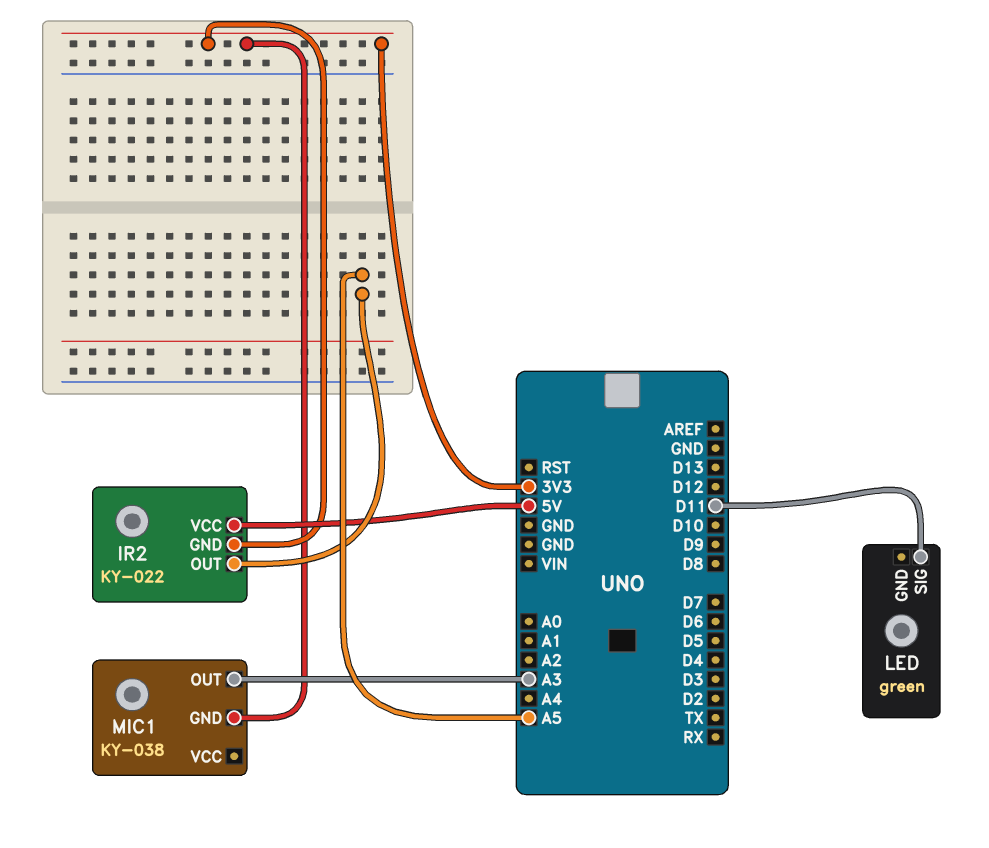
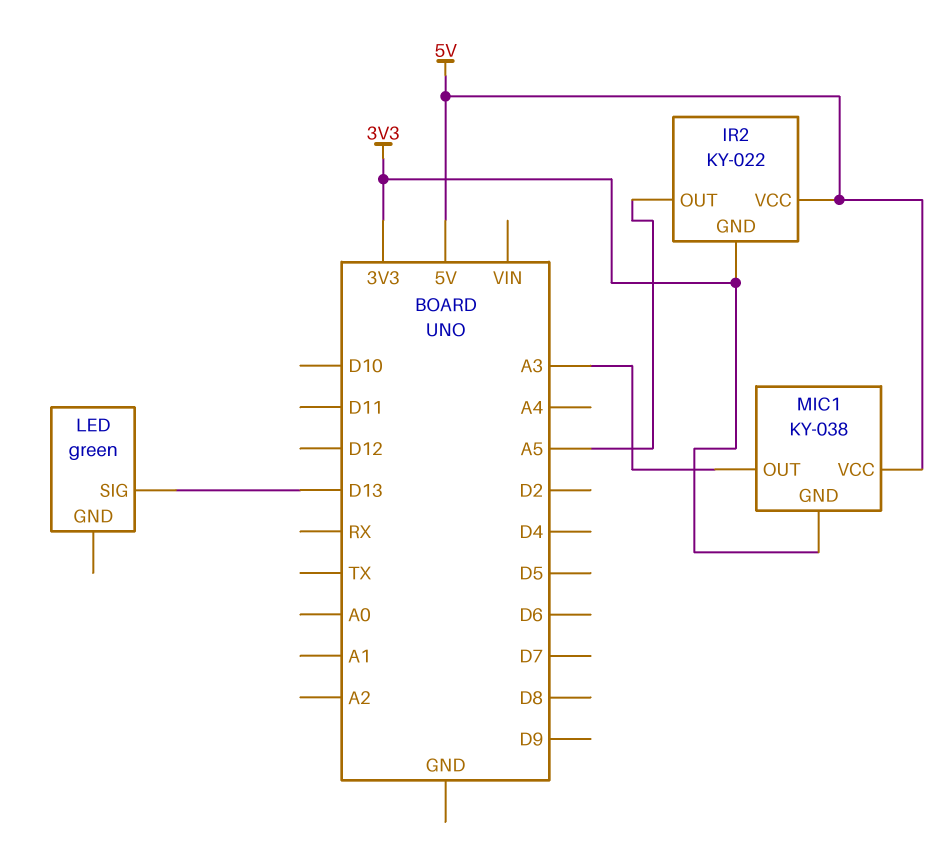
LED pin SIG: D11 -> D13
MIC1 pin VCC: none -> 5V

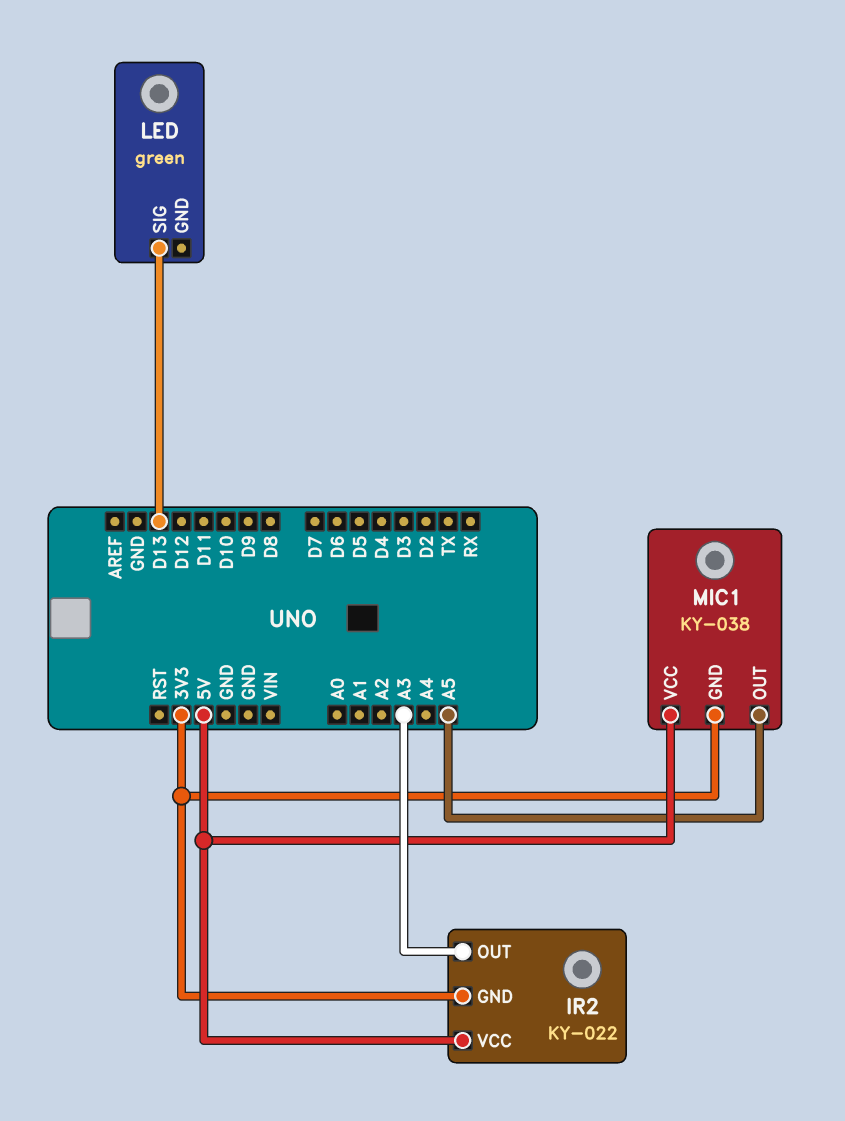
IR2 pin OUT: A5 -> A3
MIC1 pin OUT: A3 -> A5

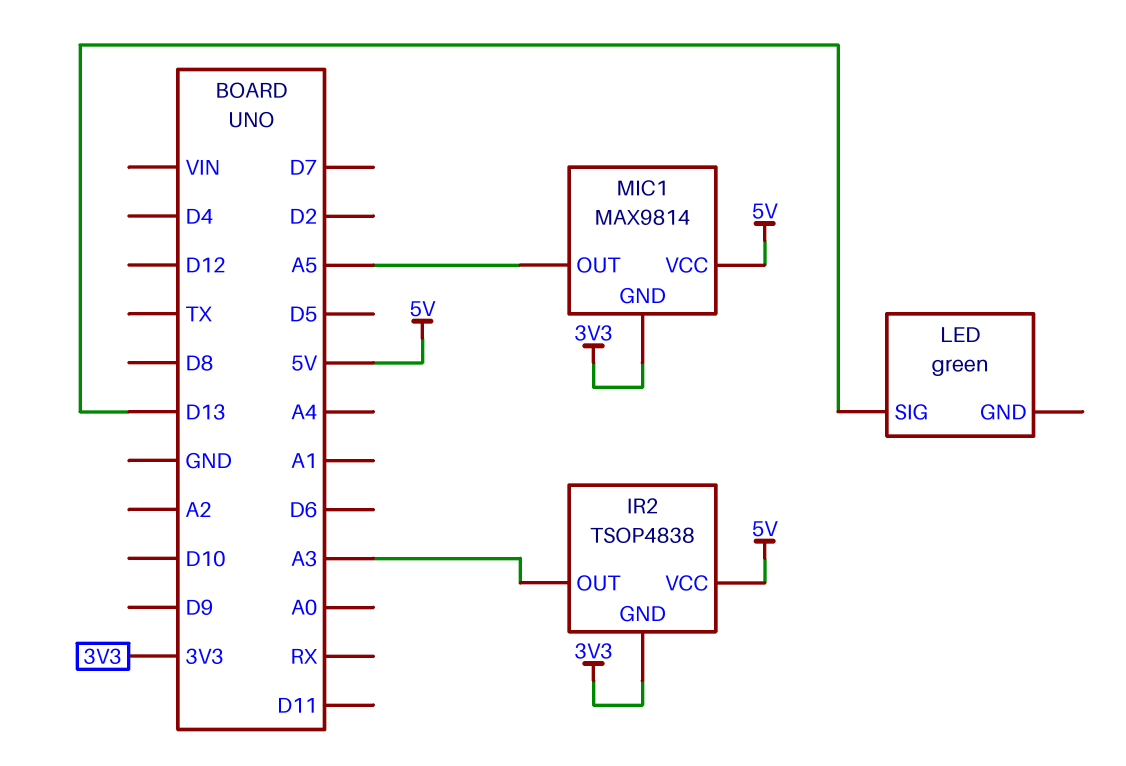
IR2: KY-022 -> TSOP4838
MIC1: KY-038 -> MAX9814

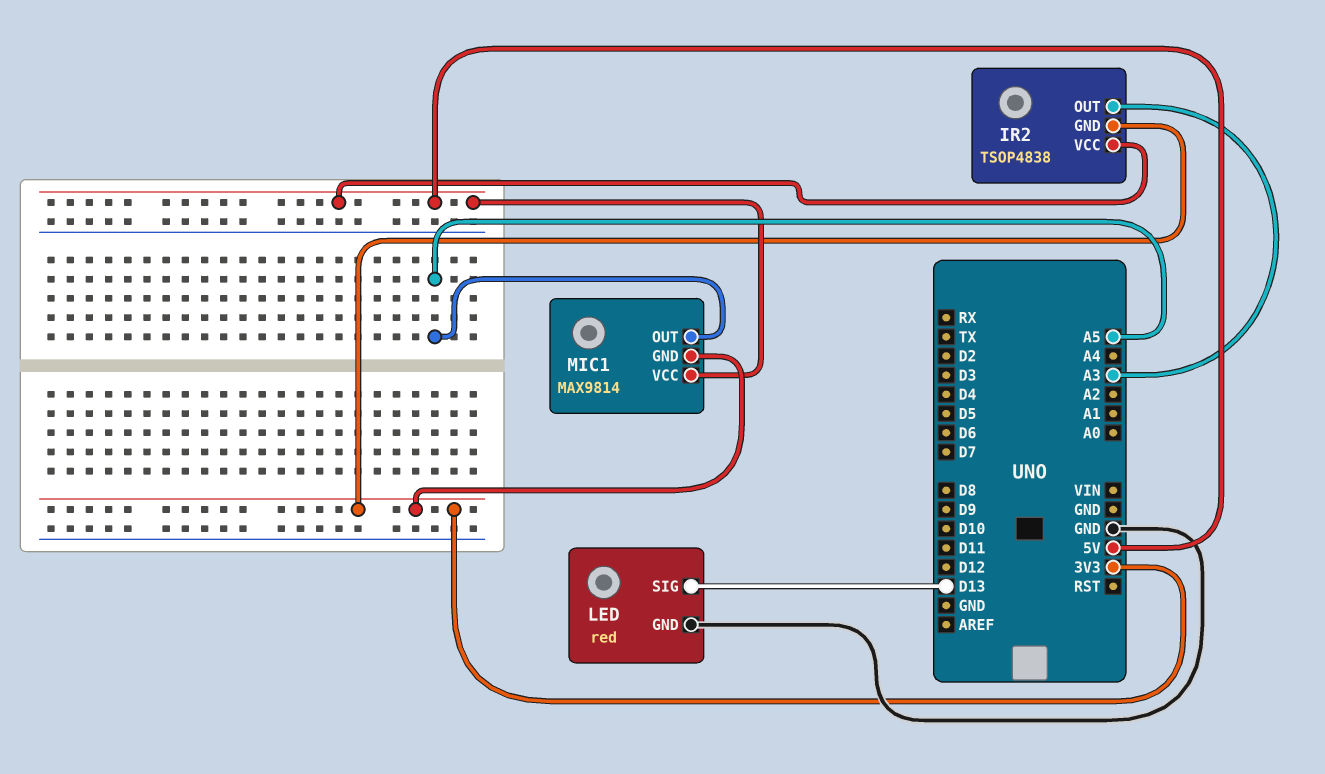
LED: green -> red
LED pin GND: none -> GND

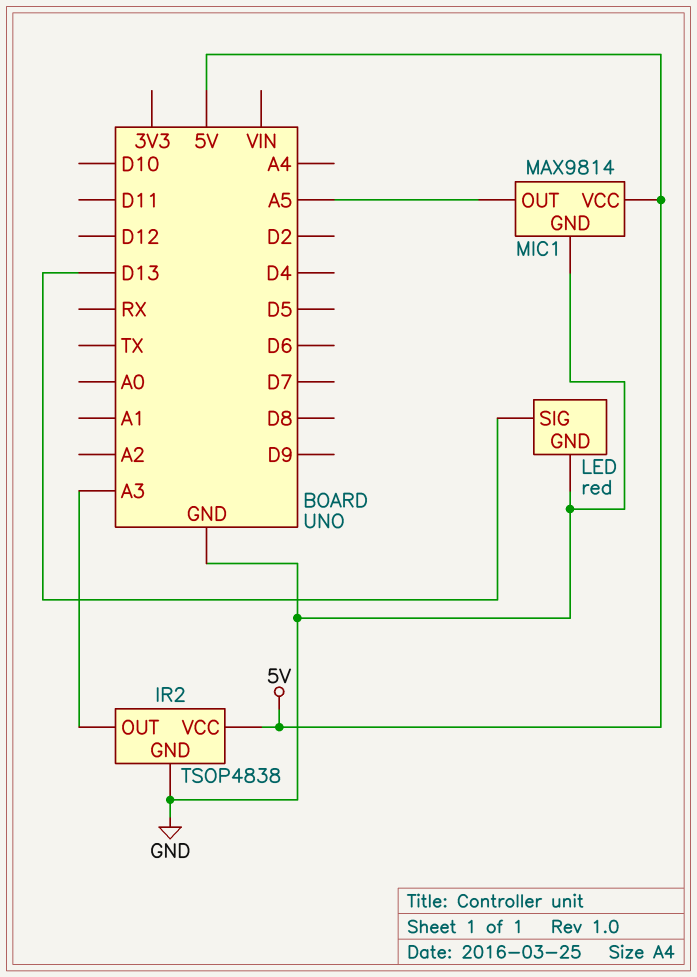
IR2 pin GND: 3V3 -> GND
MIC1 pin GND: 3V3 -> GND

